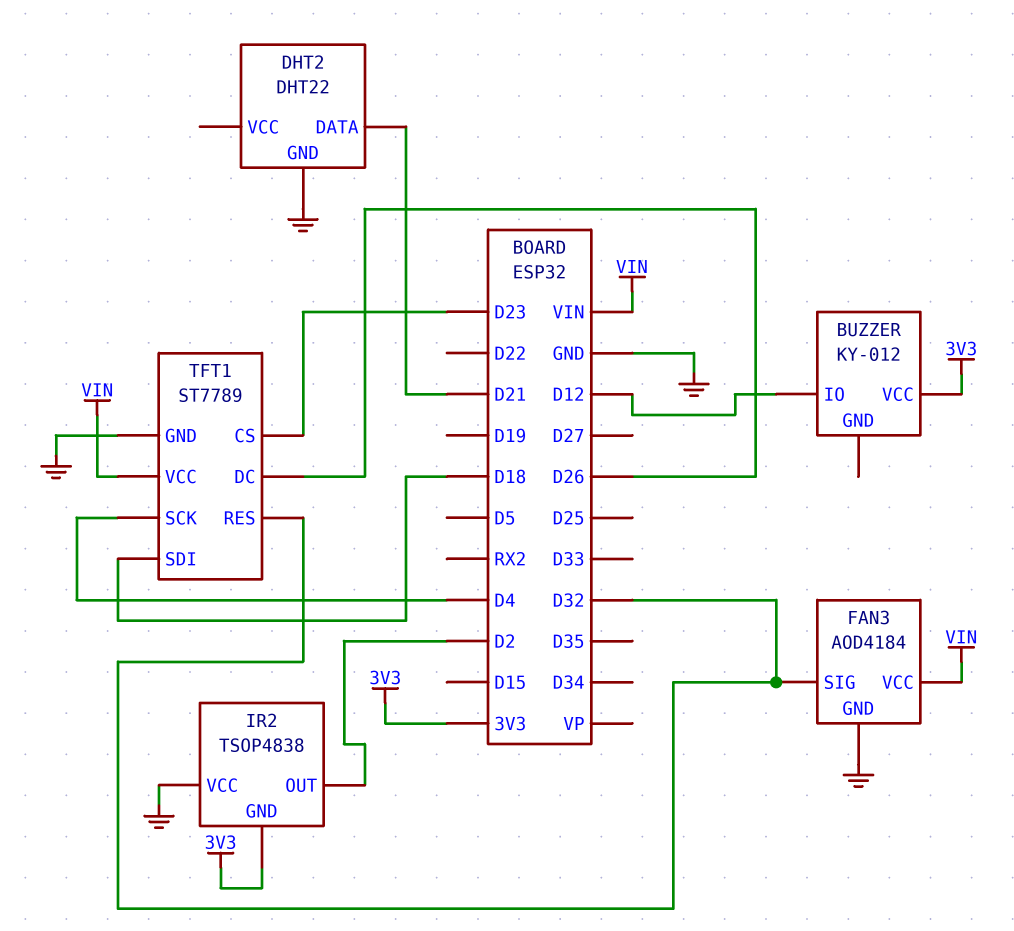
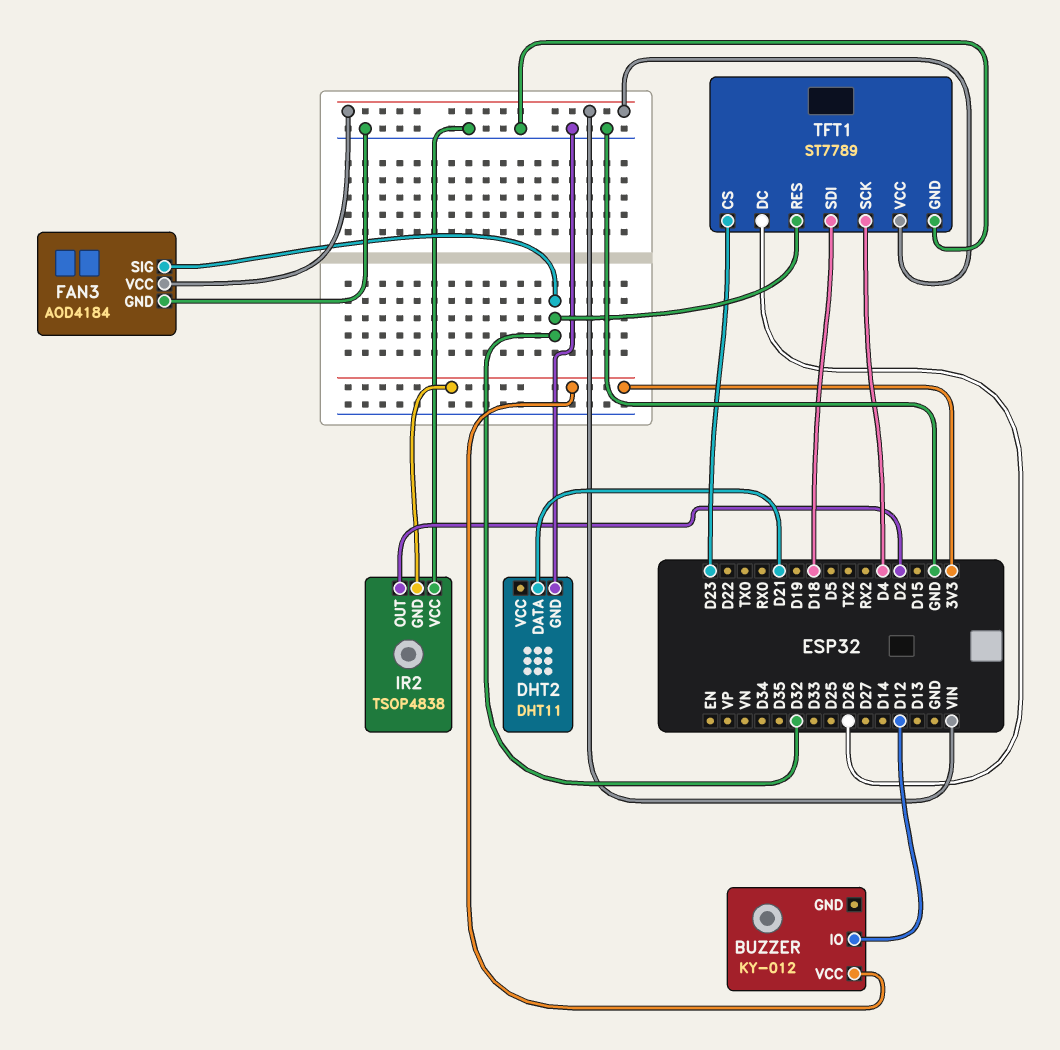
DHT2: DHT22 -> DHT11

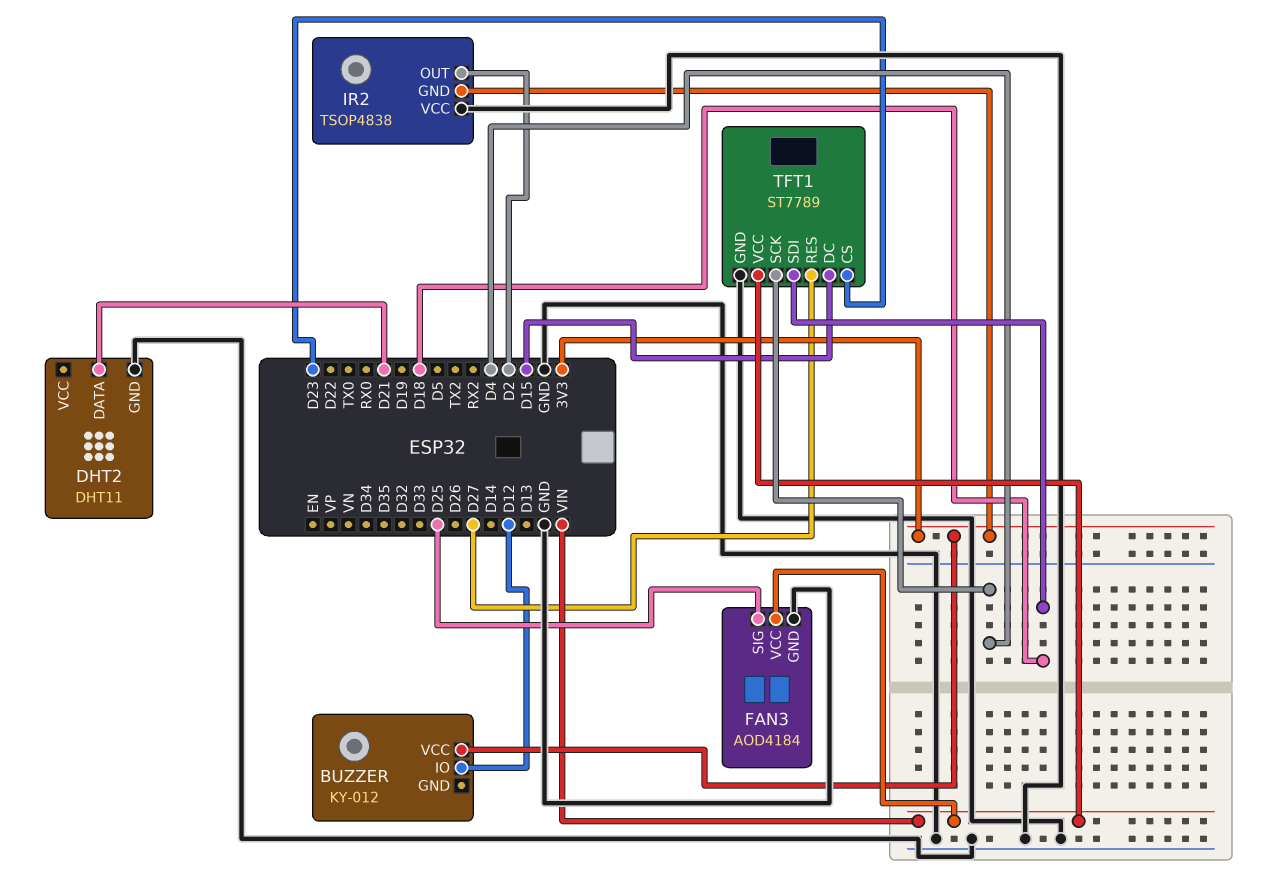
FAN3 pin SIG: D32 -> D25
TFT1 pin DC: D26 -> D15
TFT1 pin RES: D32 -> D27

